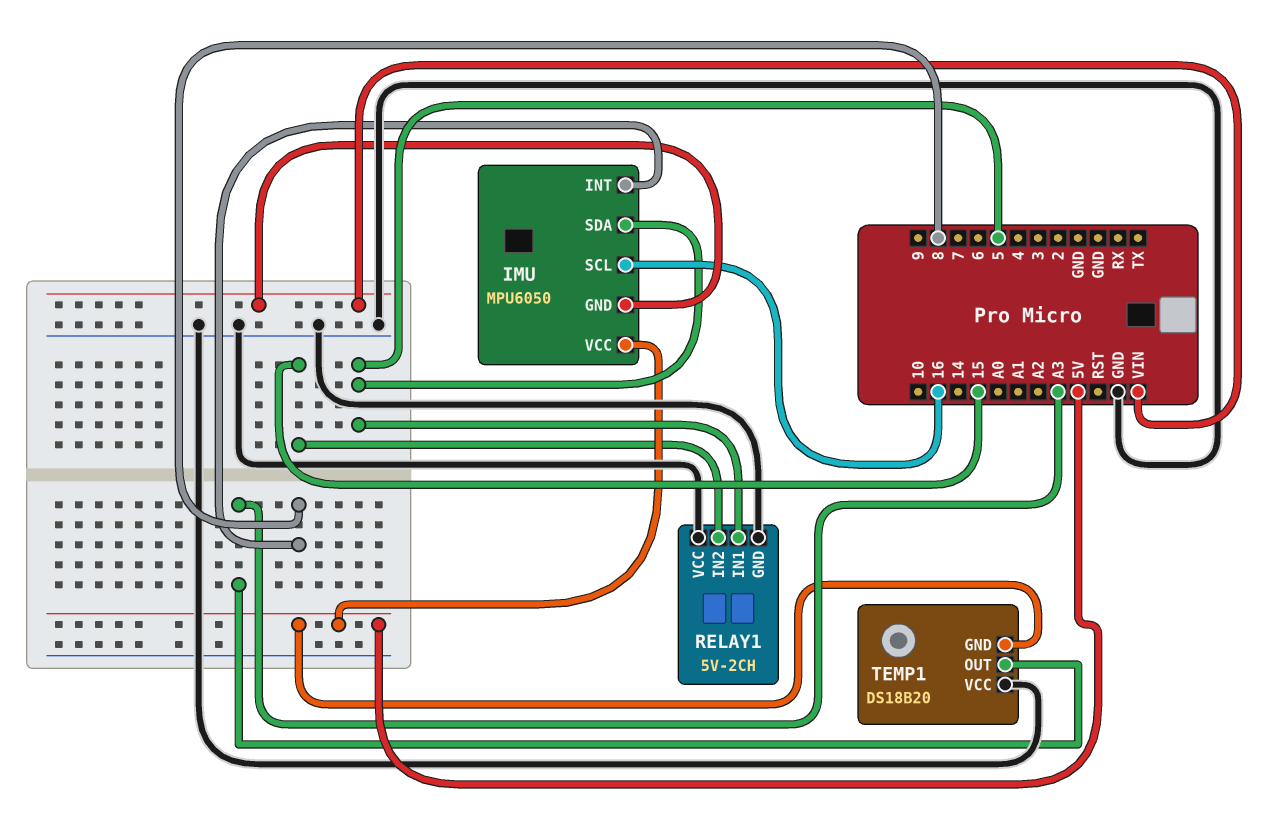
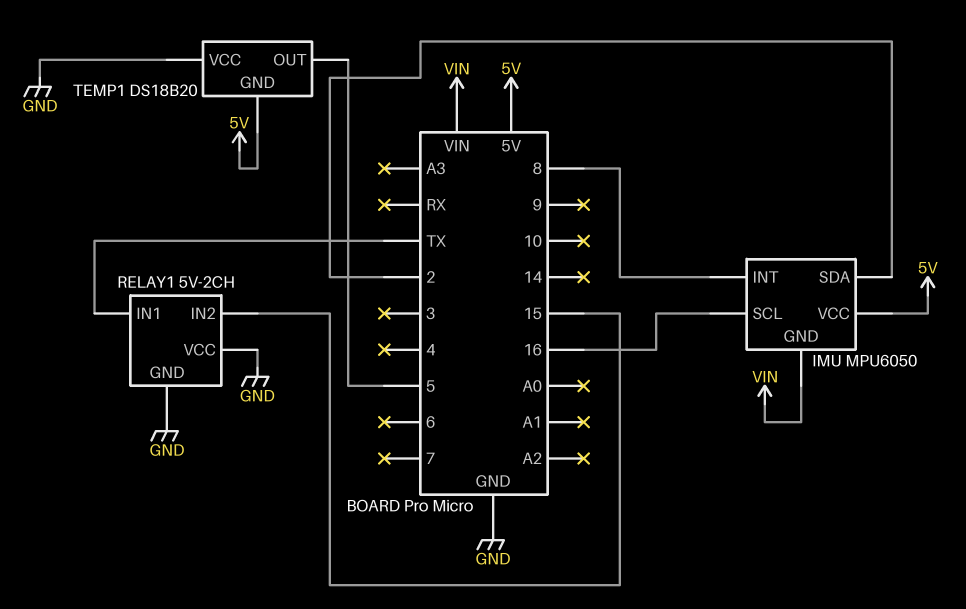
IMU pin SDA: 5 -> 2
RELAY1 pin IN1: 5 -> TX
TEMP1 pin OUT: A3 -> 5

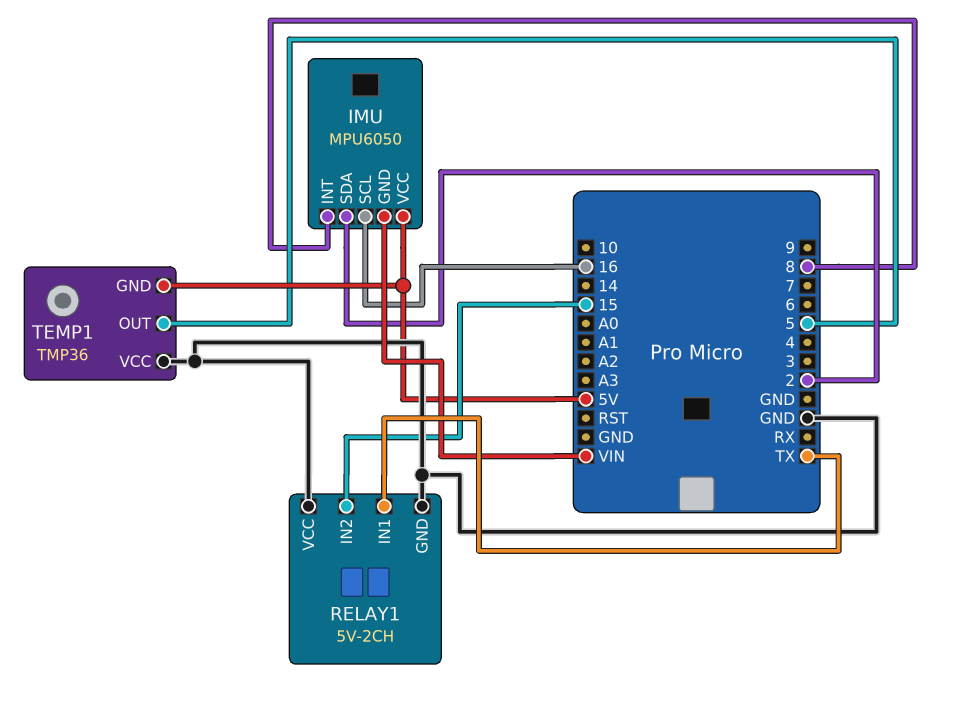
TEMP1: DS18B20 -> TMP36

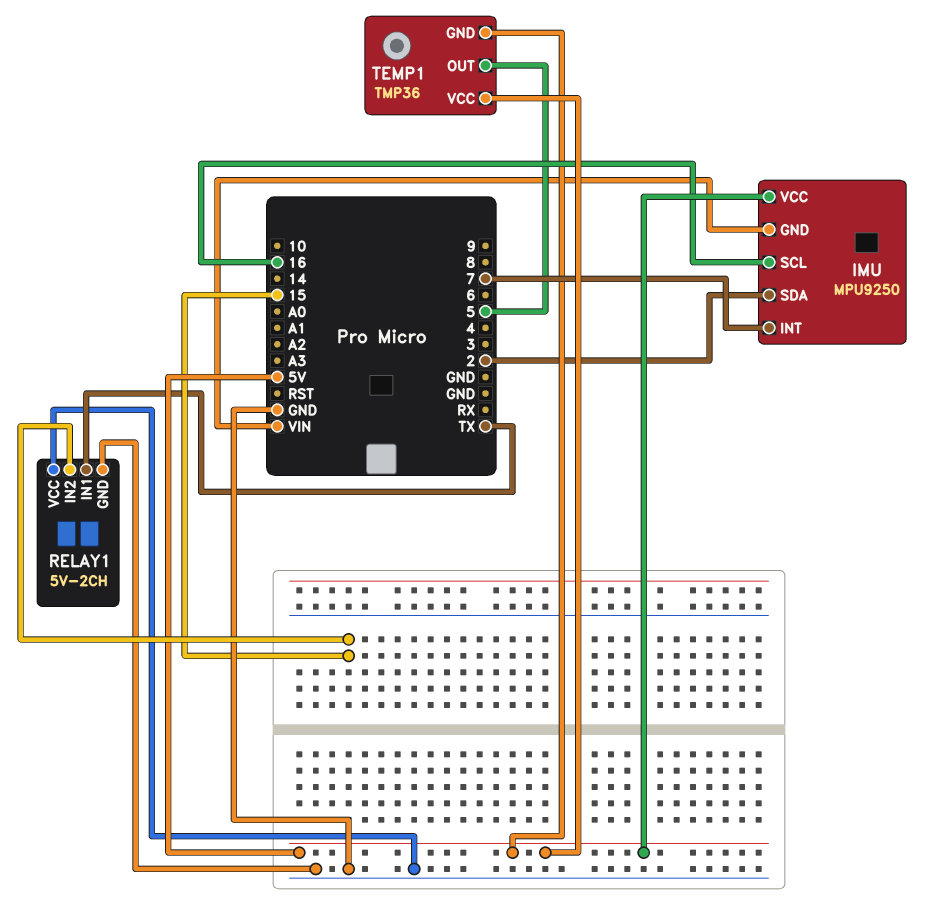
IMU: MPU6050 -> MPU9250
IMU pin INT: 8 -> 7
TEMP1 pin VCC: GND -> 5V

